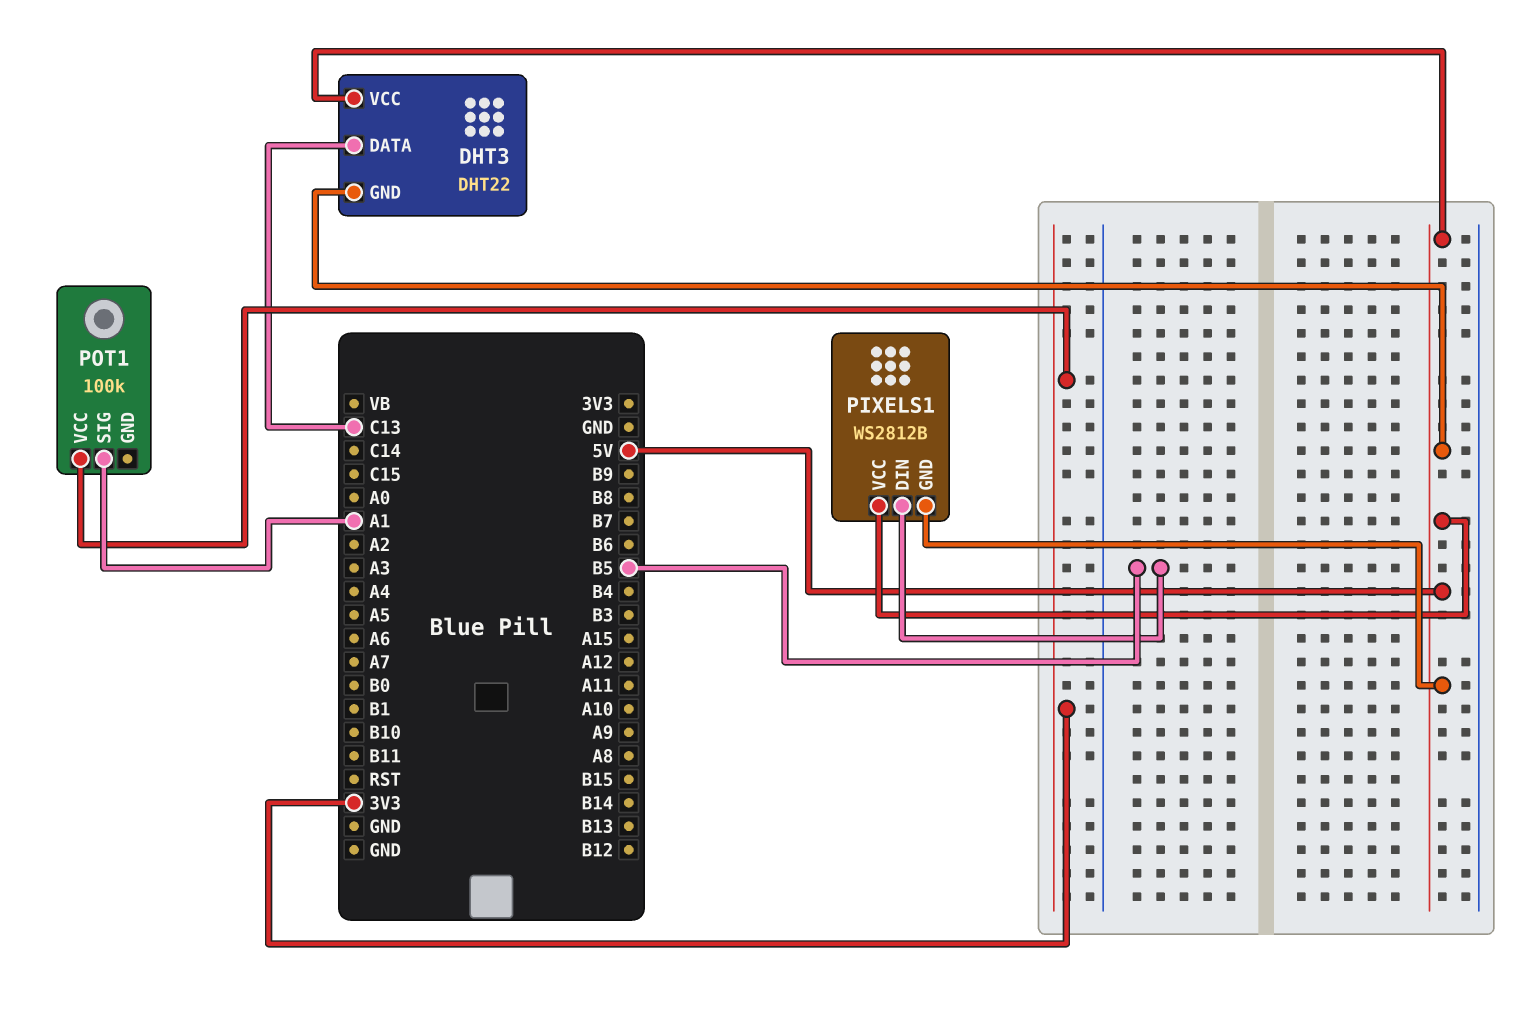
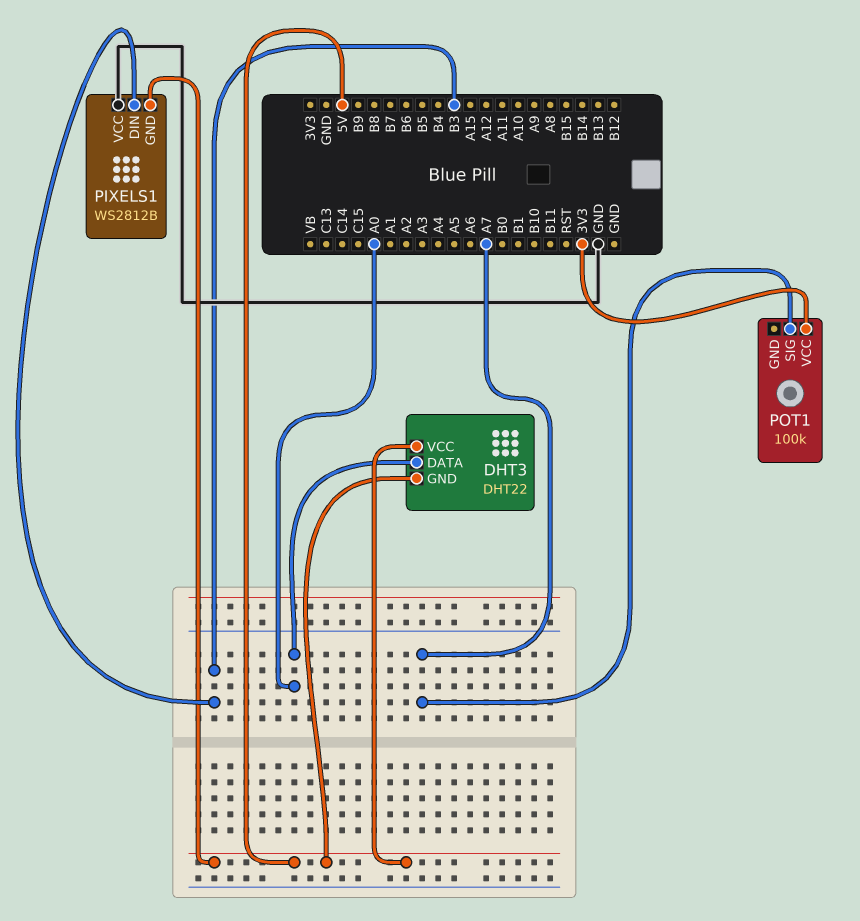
DHT3 pin DATA: C13 -> A0
PIXELS1 pin DIN: B5 -> B3
PIXELS1 pin VCC: 5V -> GND
POT1 pin SIG: A1 -> A7

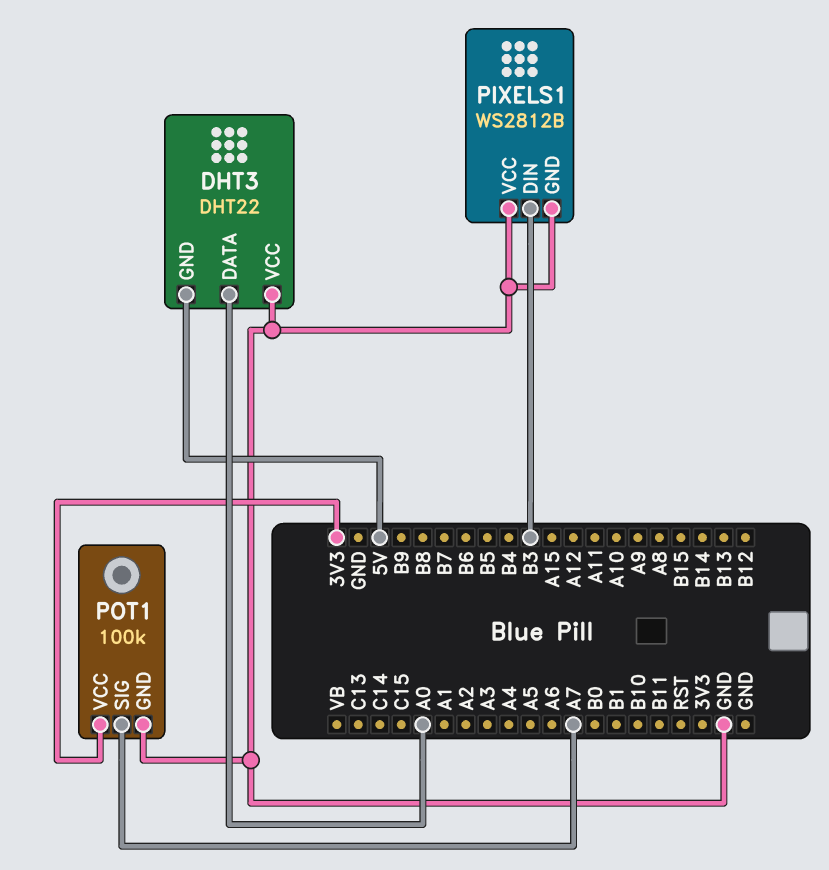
DHT3 pin VCC: 5V -> GND
PIXELS1 pin GND: 5V -> GND
POT1 pin GND: none -> GND

